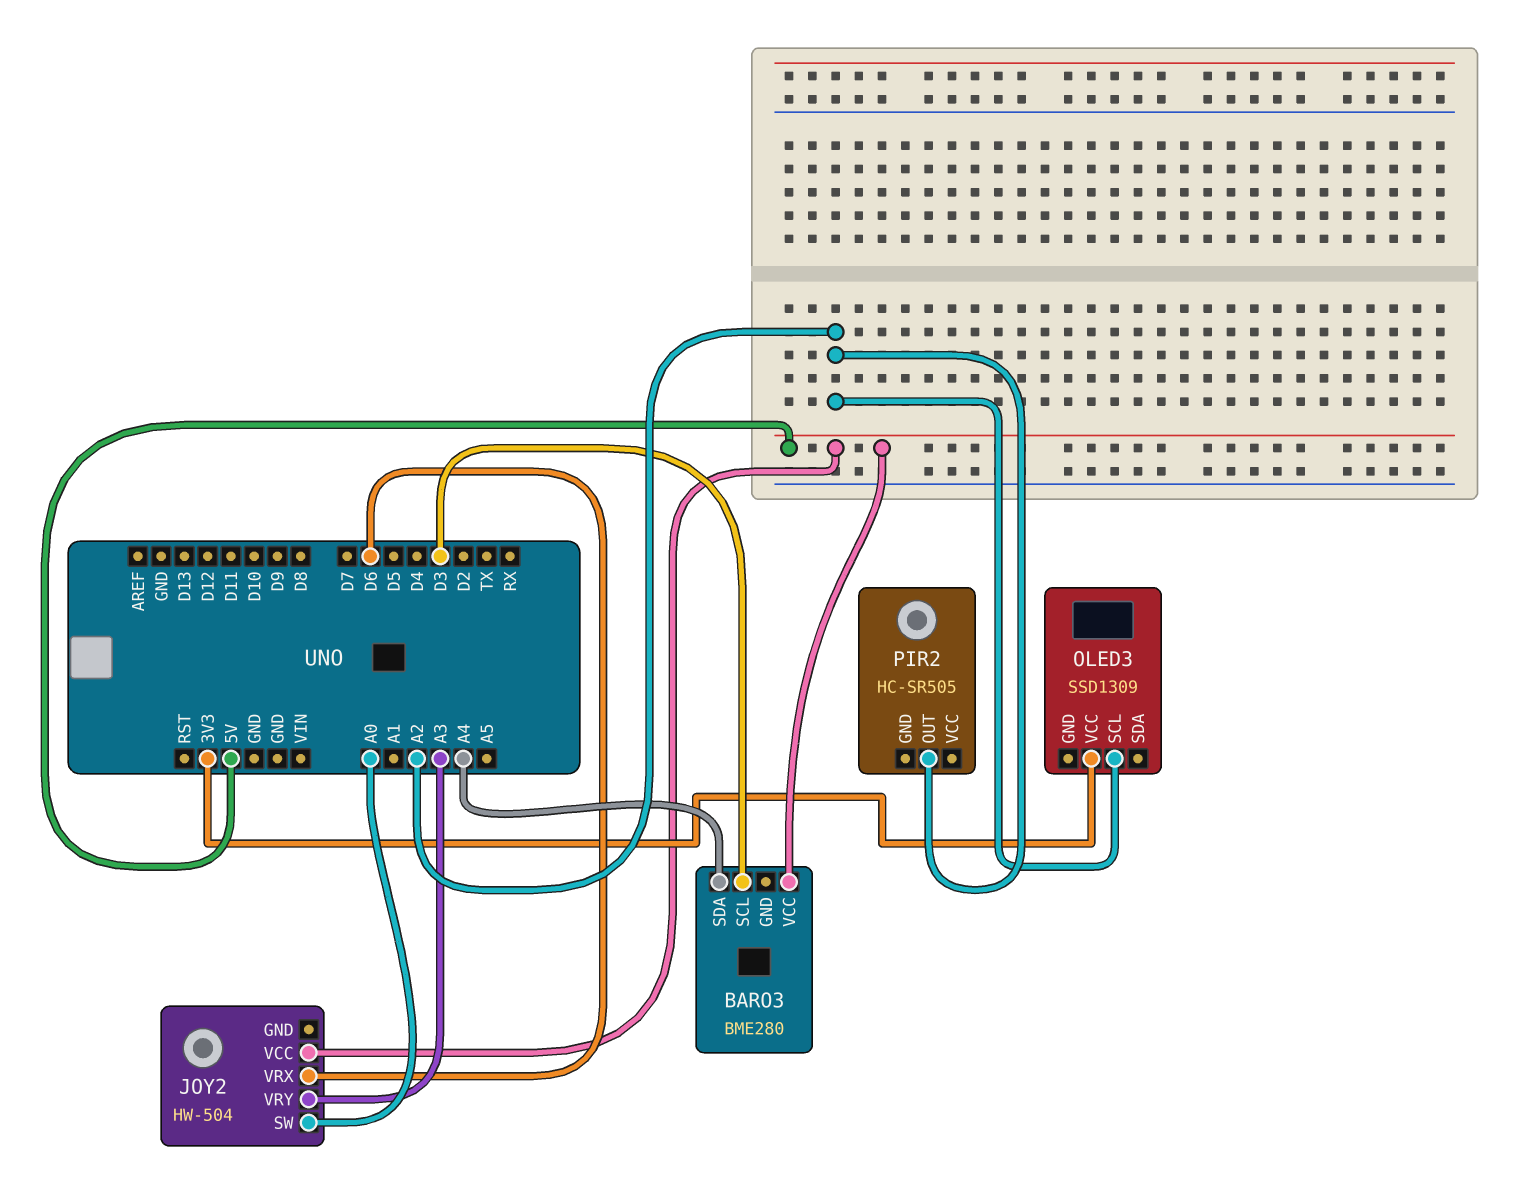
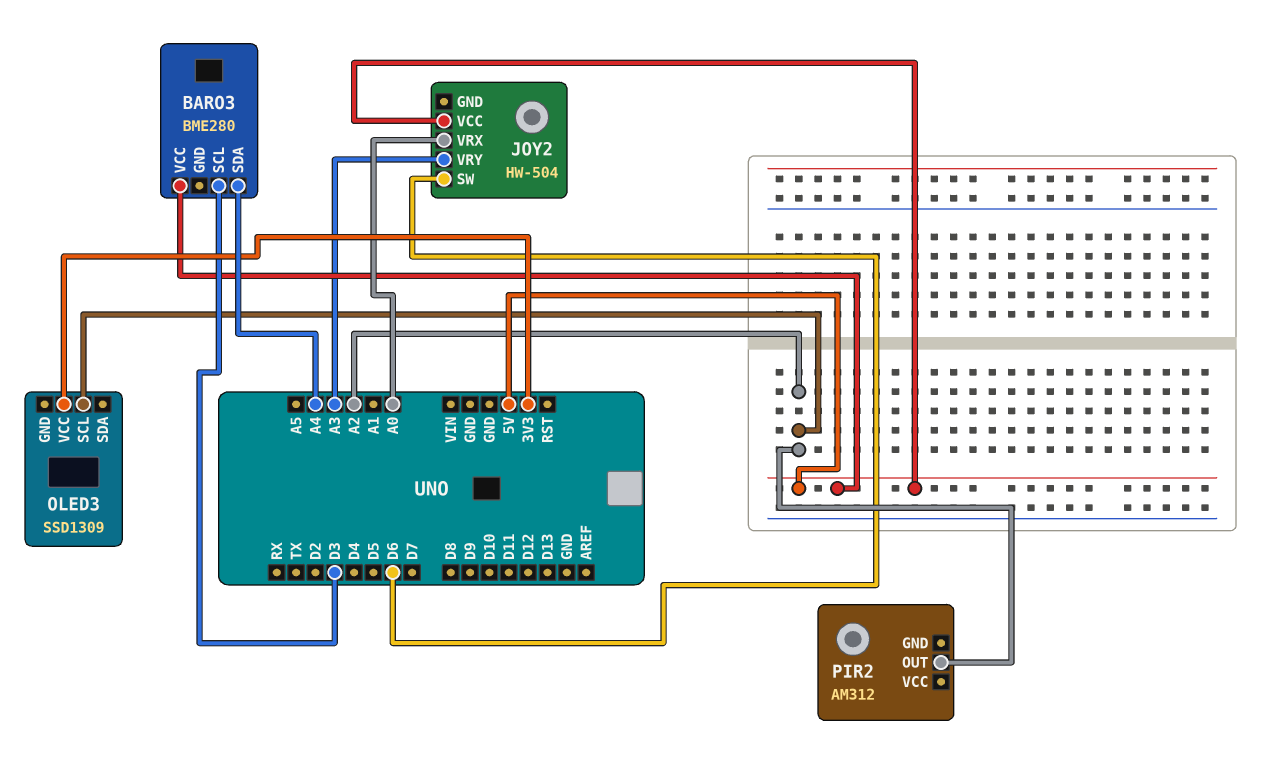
JOY2 pin SW: A0 -> D6
JOY2 pin VRX: D6 -> A0
PIR2: HC-SR505 -> AM312

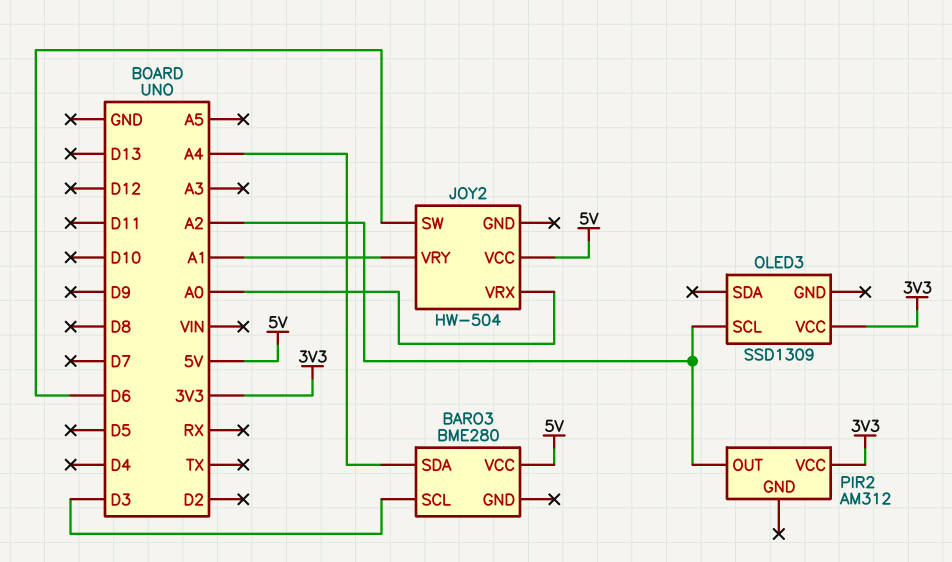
JOY2 pin VRY: A3 -> A1
PIR2 pin VCC: none -> 3V3

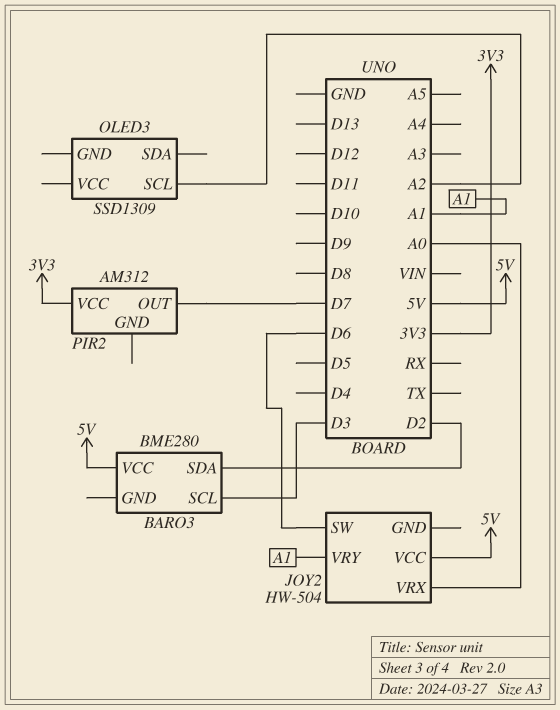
BARO3 pin SDA: A4 -> D2
OLED3 pin VCC: 3V3 -> none
PIR2 pin OUT: A2 -> D7

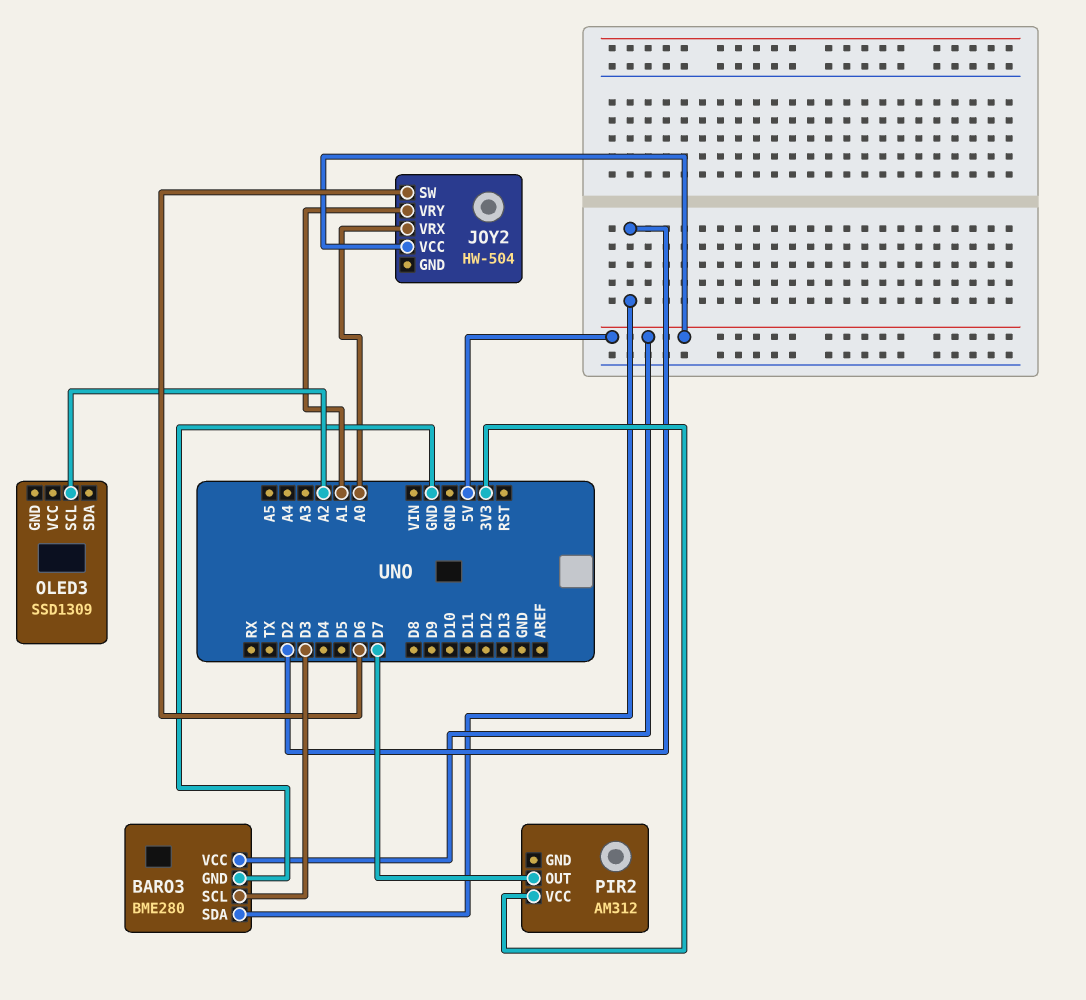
BARO3 pin GND: none -> GND

